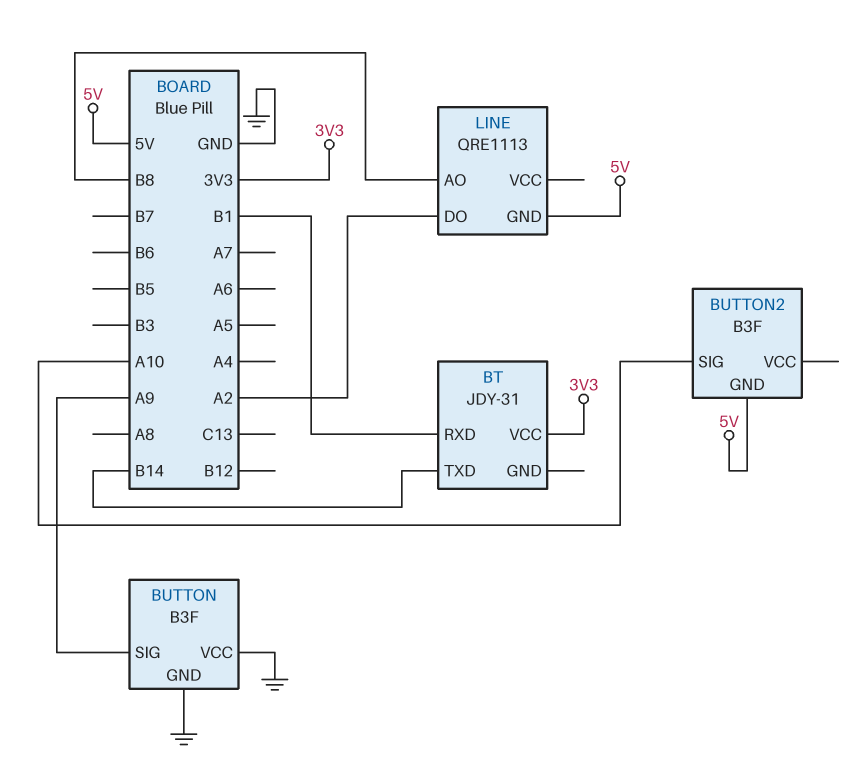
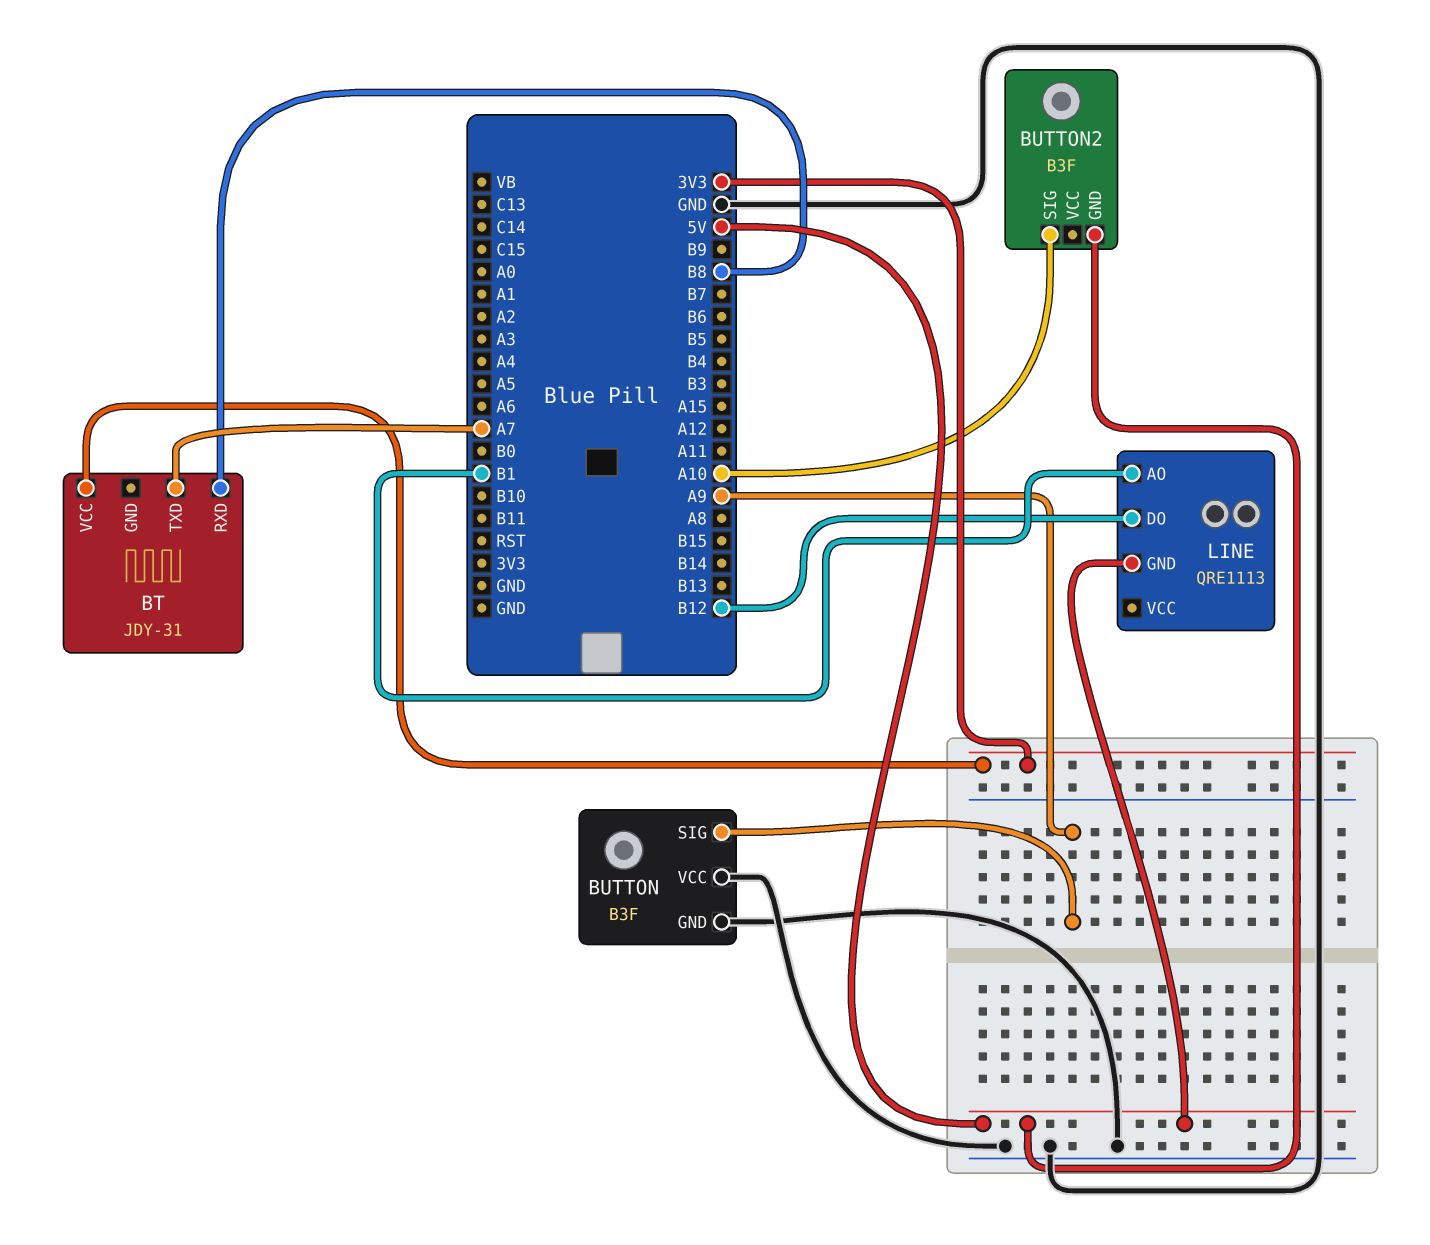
BT pin RXD: B1 -> B8
BT pin TXD: B14 -> A7
LINE pin AO: B8 -> B1
LINE pin DO: A2 -> B12

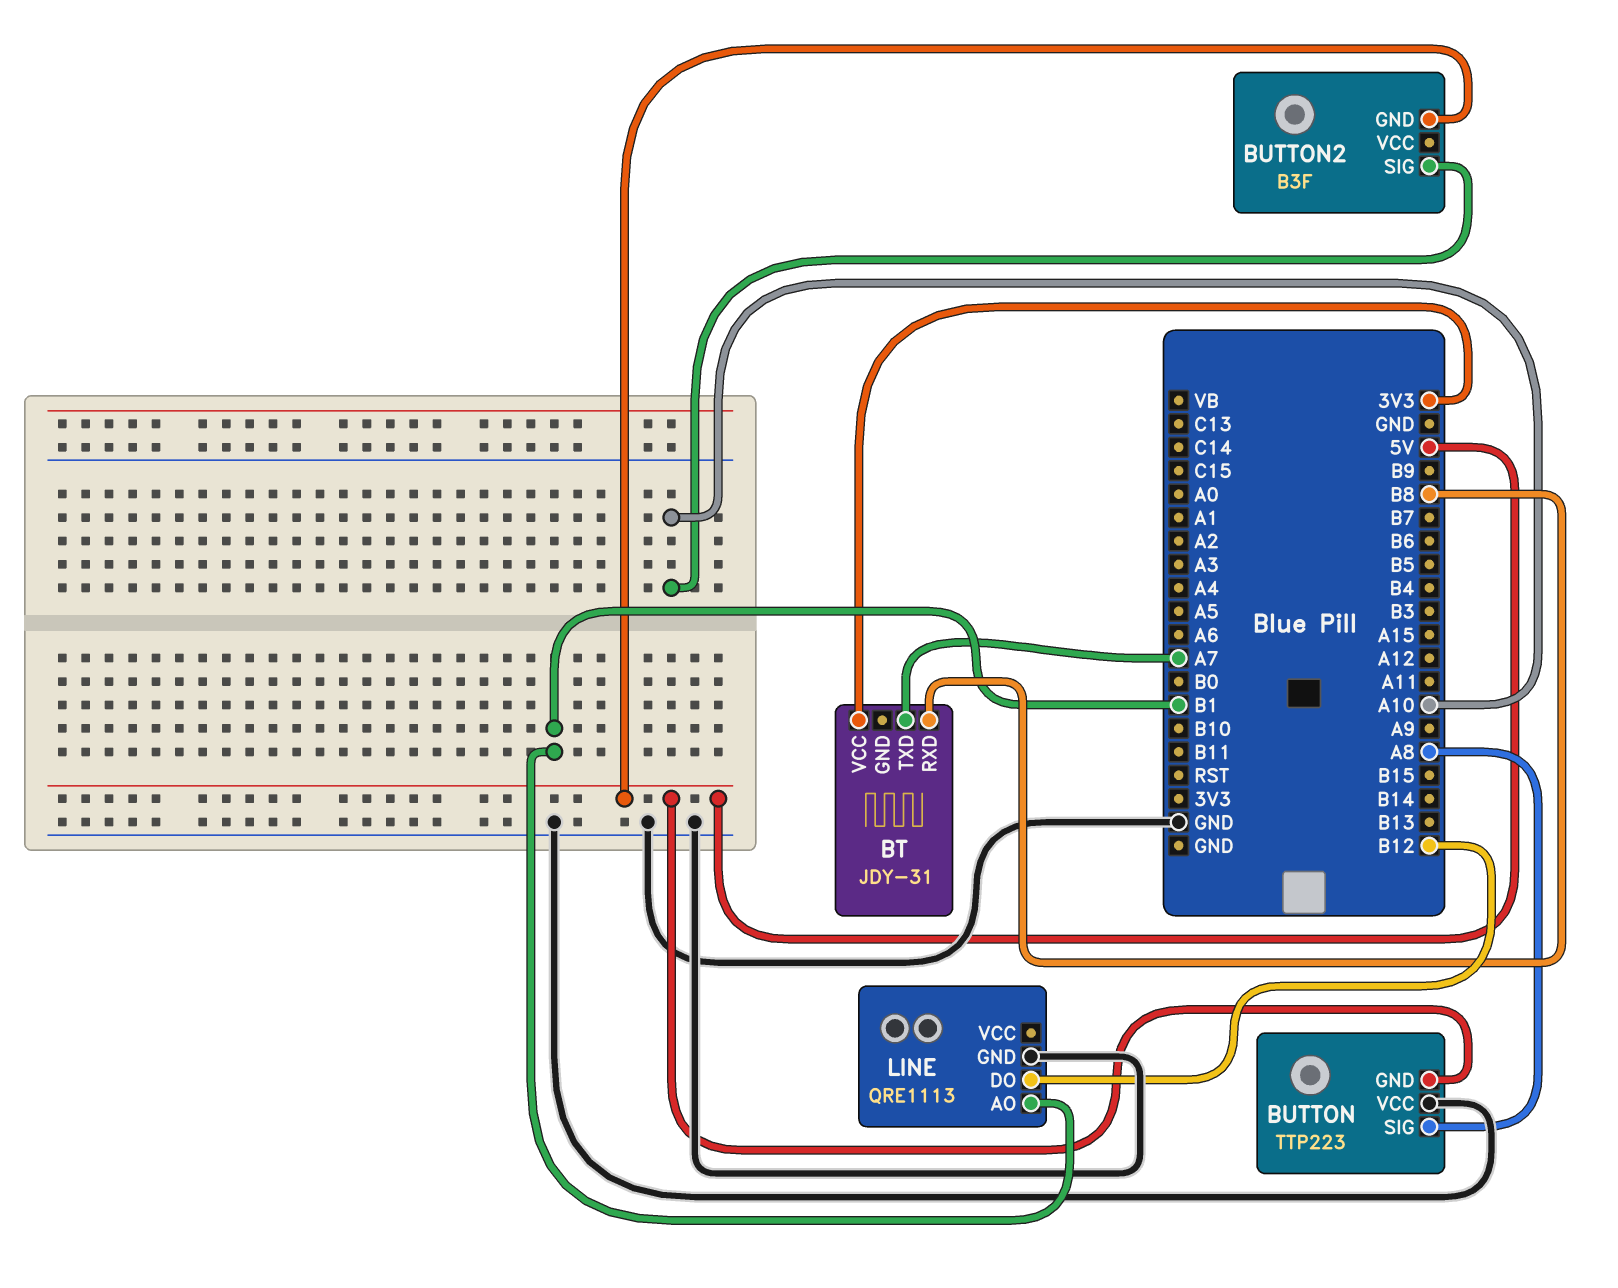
BUTTON: B3F -> TTP223
BUTTON pin GND: GND -> 5V
BUTTON pin SIG: A9 -> A8
LINE pin GND: 5V -> GND

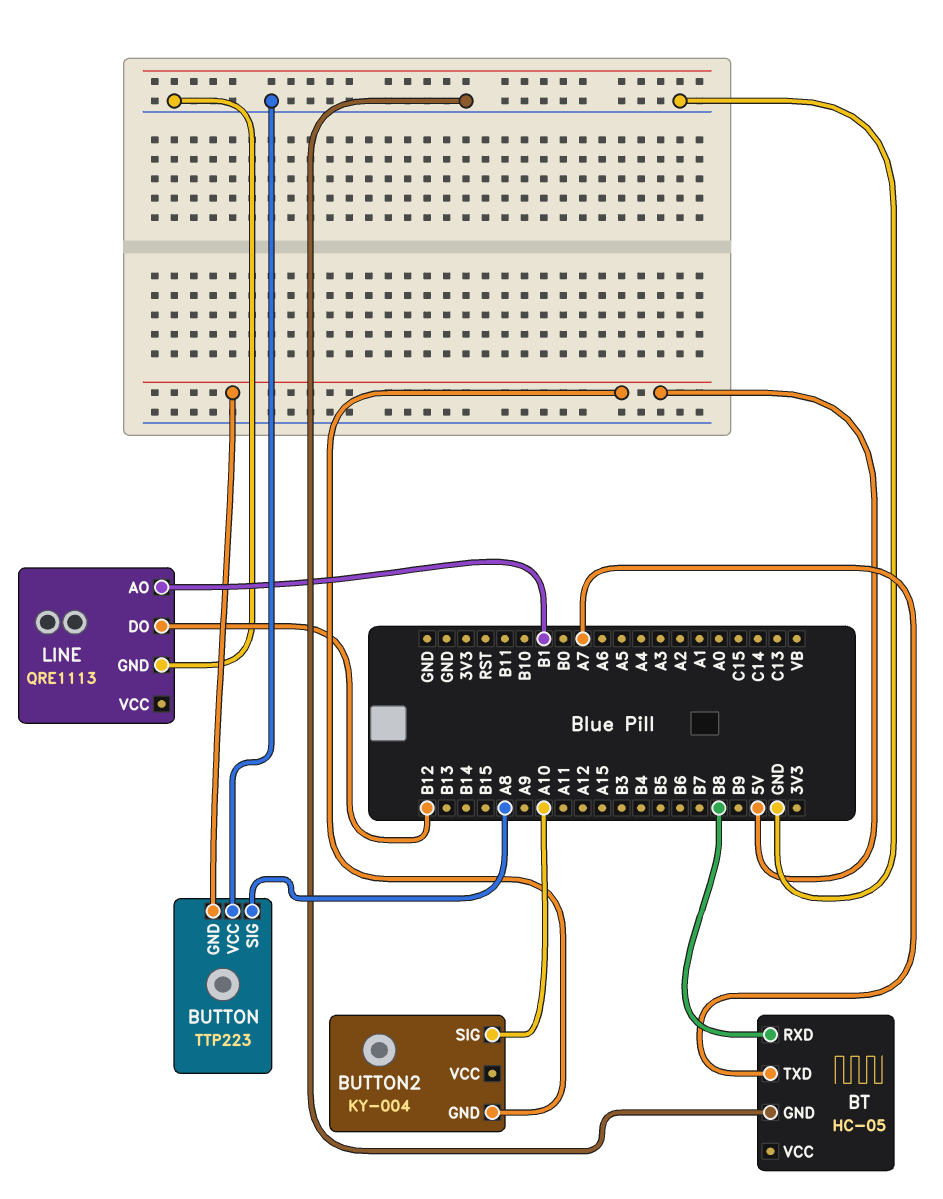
BT: JDY-31 -> HC-05
BT pin GND: none -> GND
BT pin VCC: 3V3 -> none
BUTTON2: B3F -> KY-004

